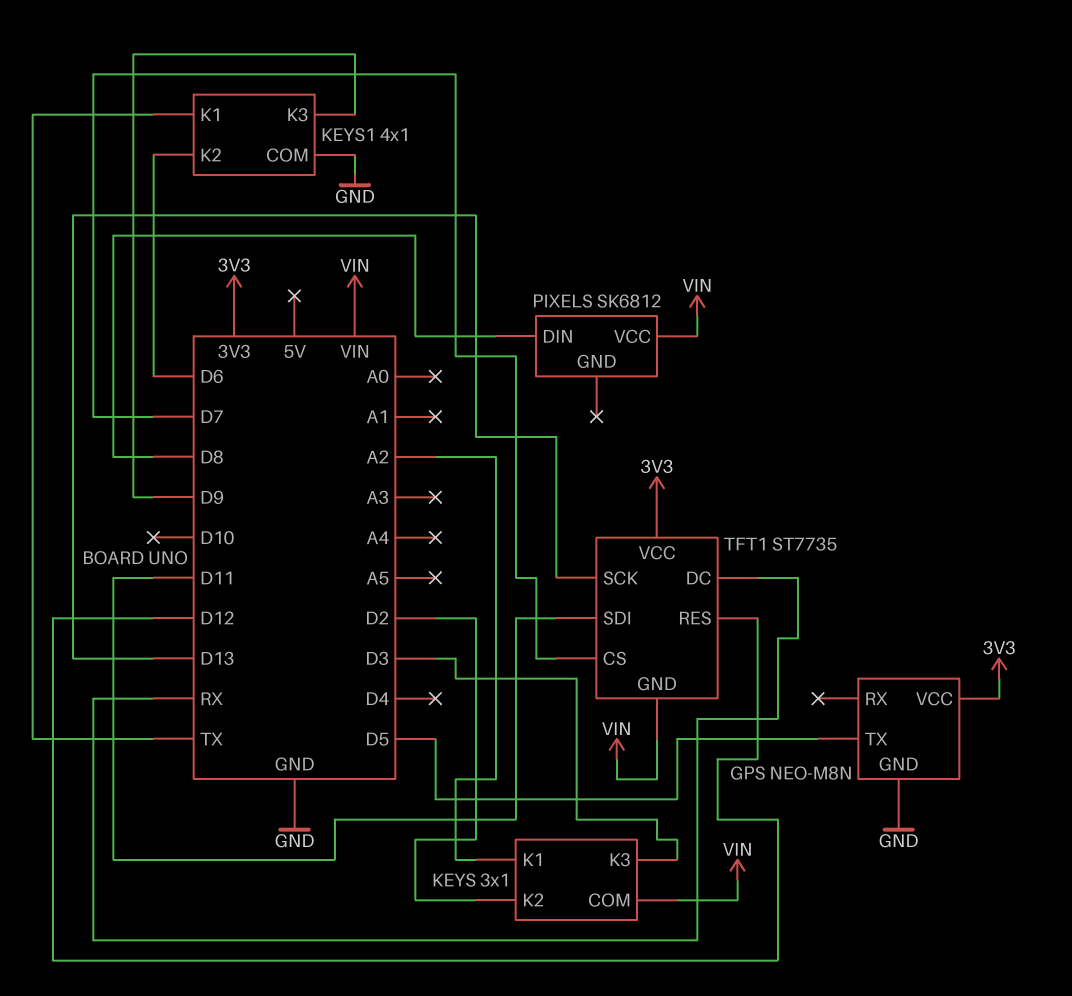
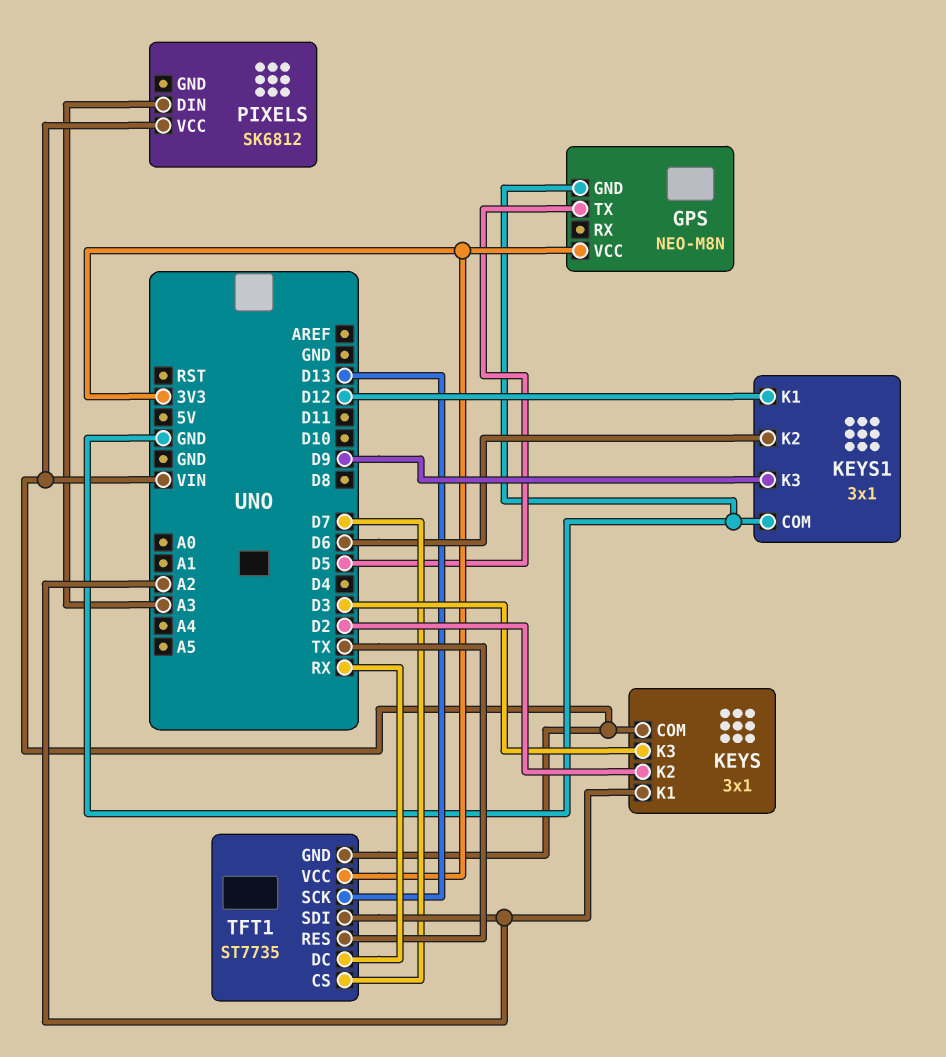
KEYS1: 4x1 -> 3x1
KEYS1 pin K1: TX -> D12
PIXELS pin DIN: D8 -> A3
TFT1 pin RES: D12 -> TX
TFT1 pin SDI: D11 -> A2

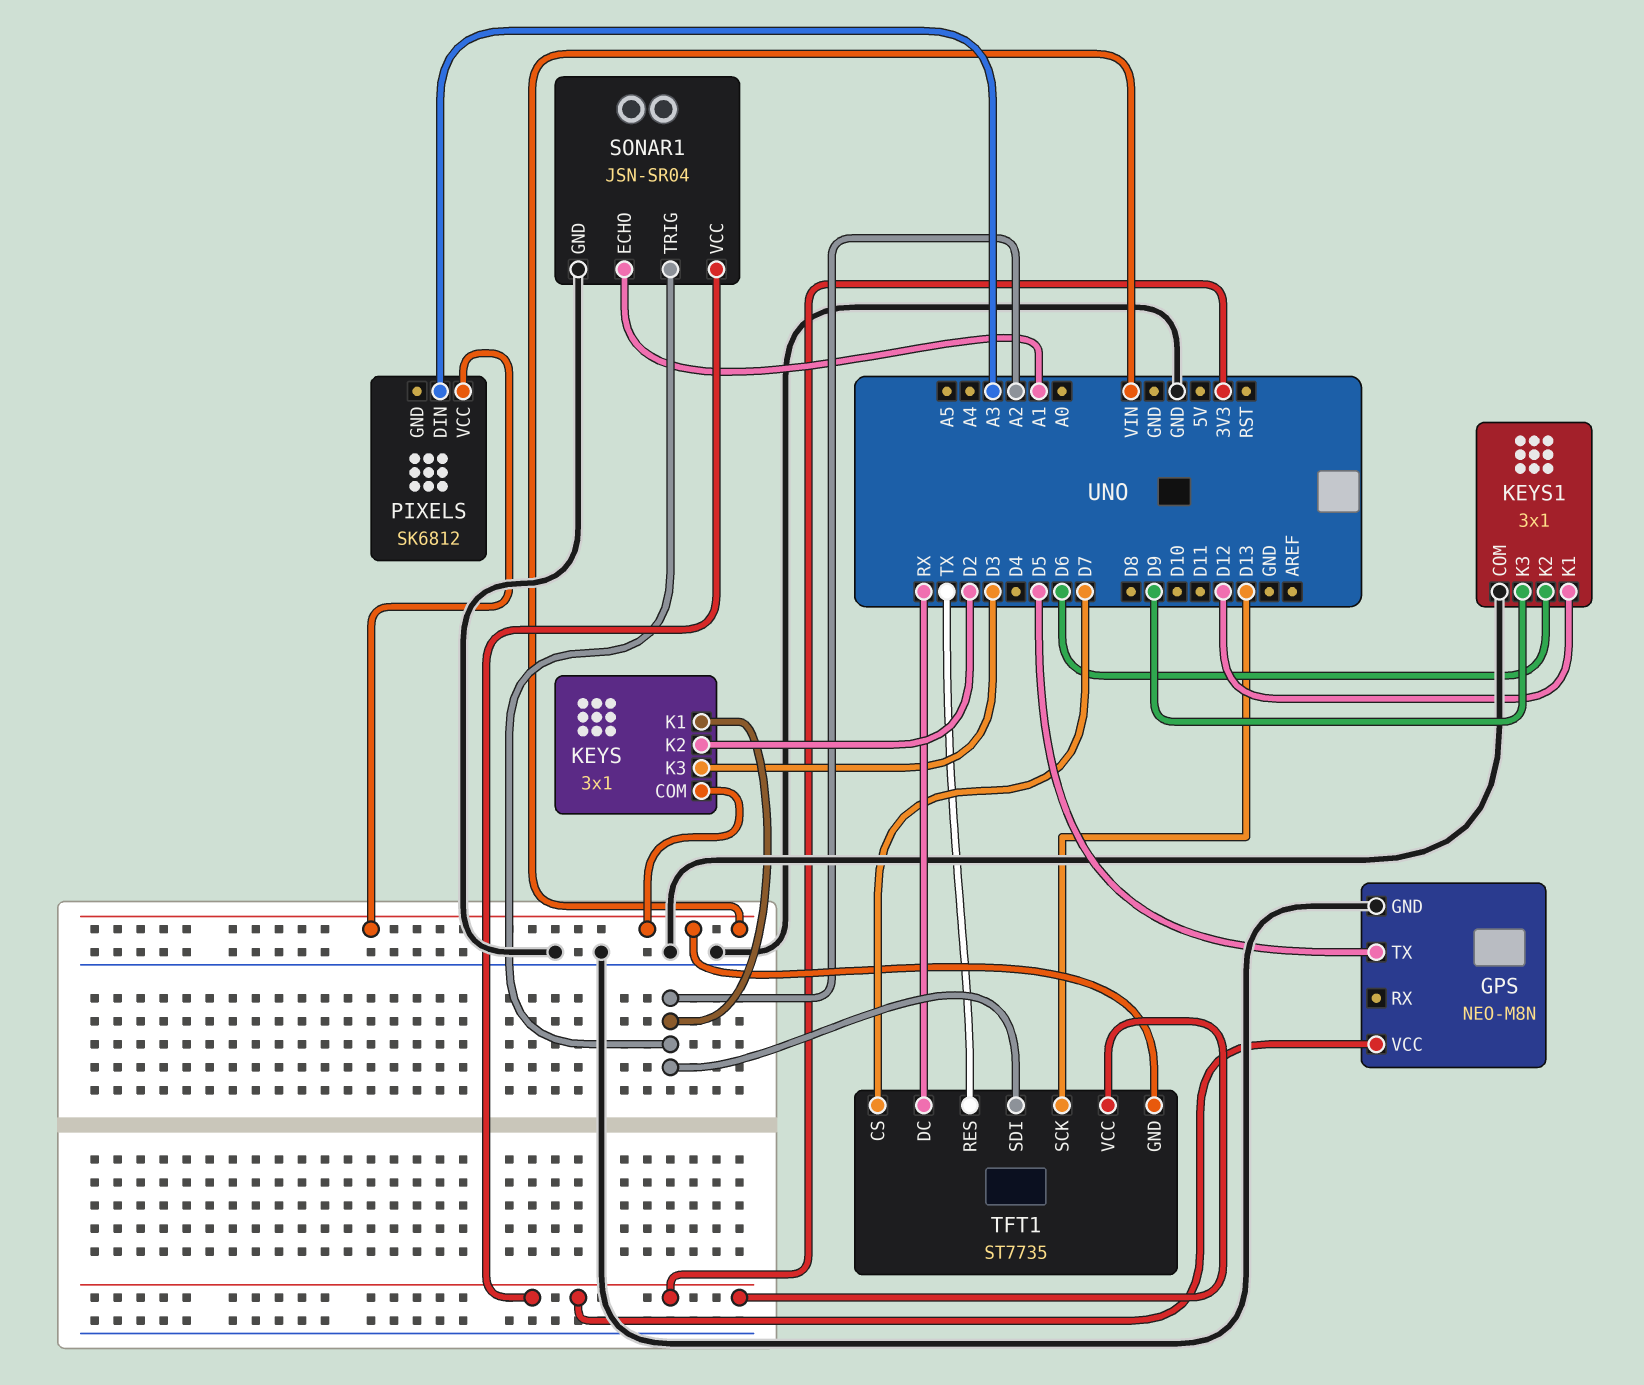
SONAR1: none -> JSN-SR04
SONAR1 pin ECHO: none -> A1
SONAR1 pin GND: none -> GND
SONAR1 pin TRIG: none -> A2
SONAR1 pin VCC: none -> 3V3

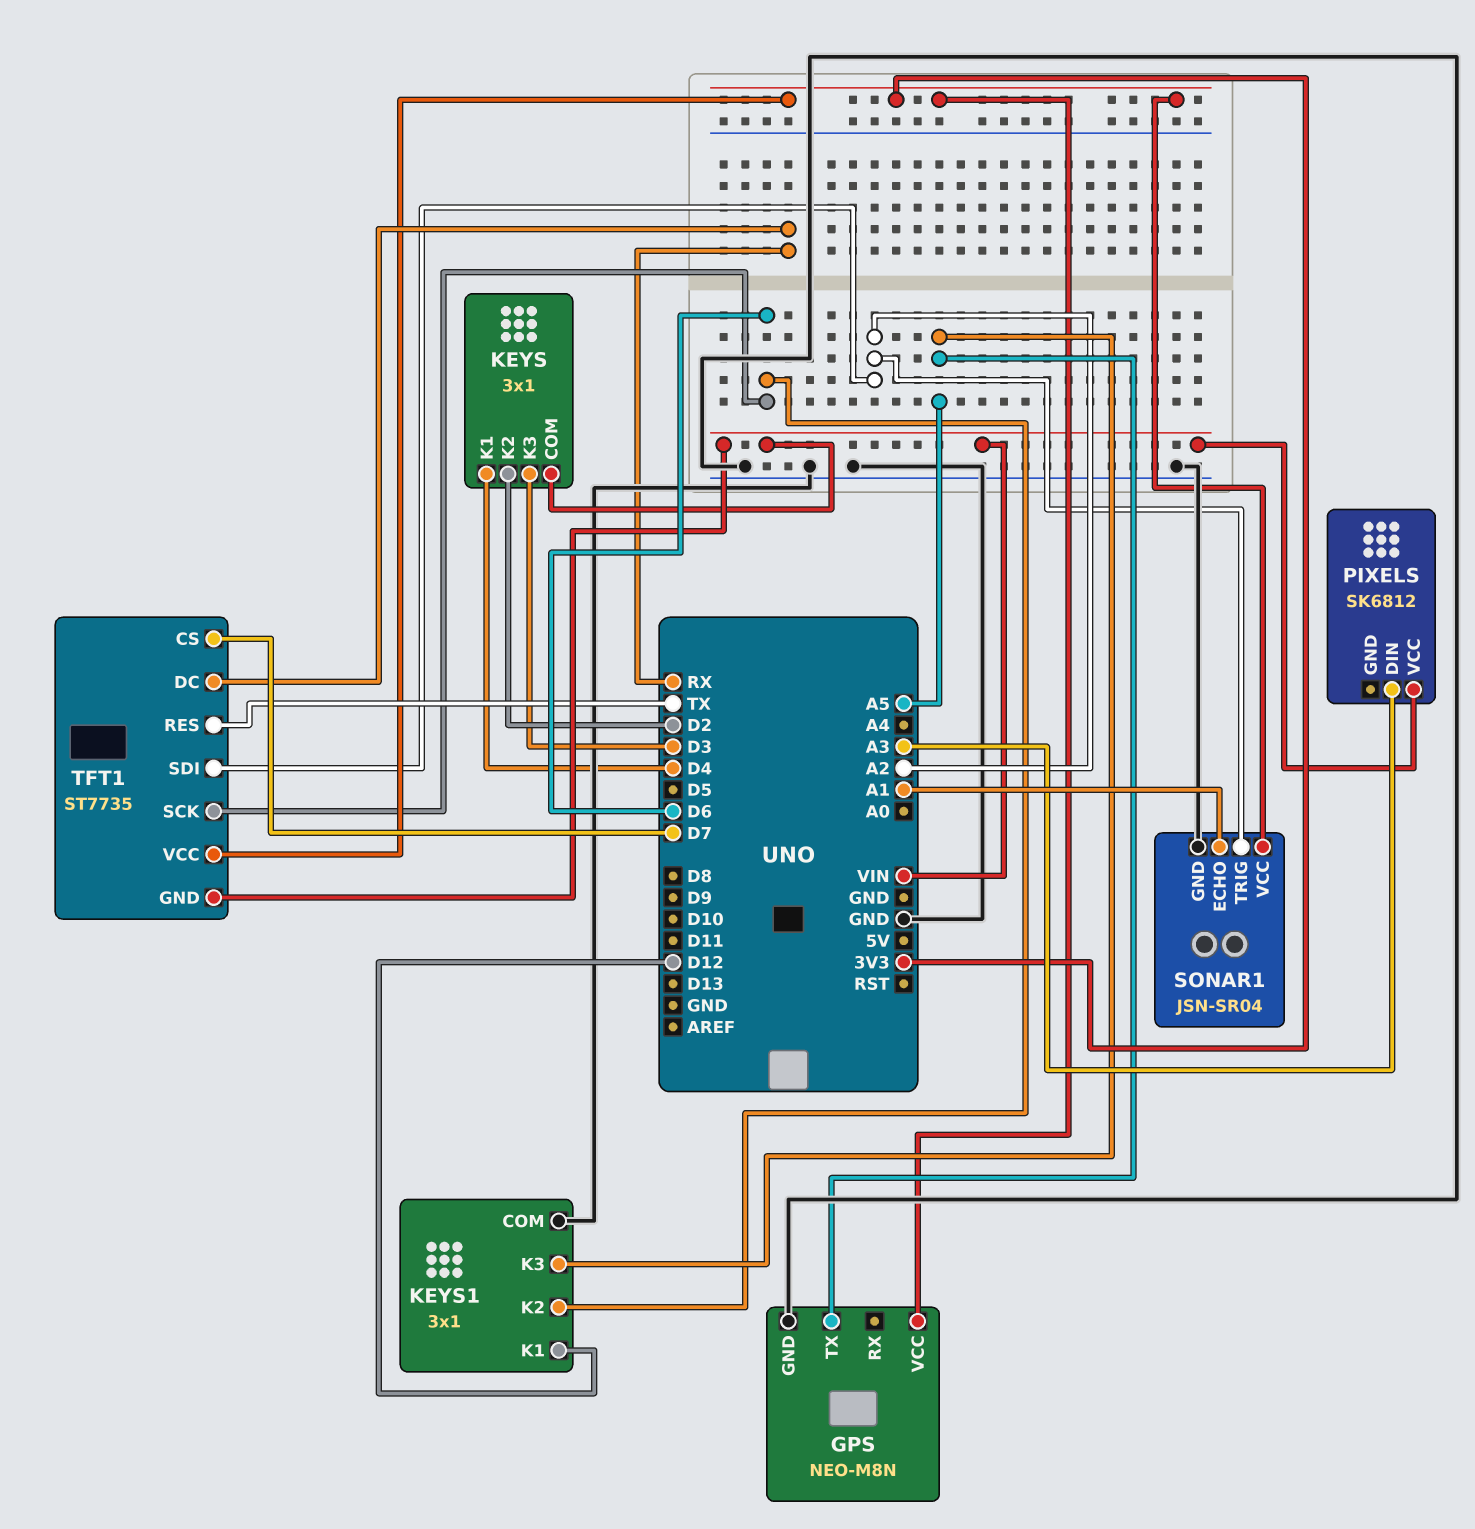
GPS pin TX: D5 -> A5
KEYS pin K1: A2 -> D4
KEYS1 pin K3: D9 -> A5
TFT1 pin SCK: D13 -> D6

